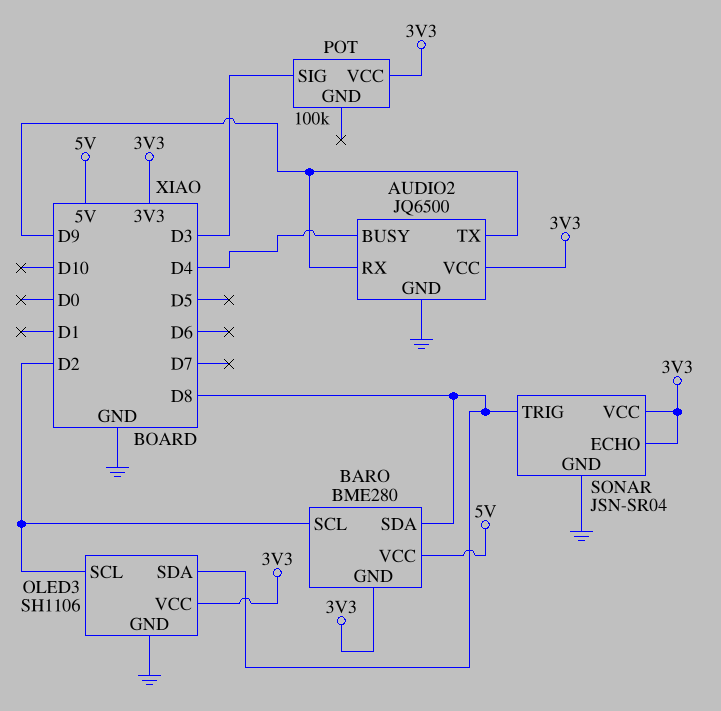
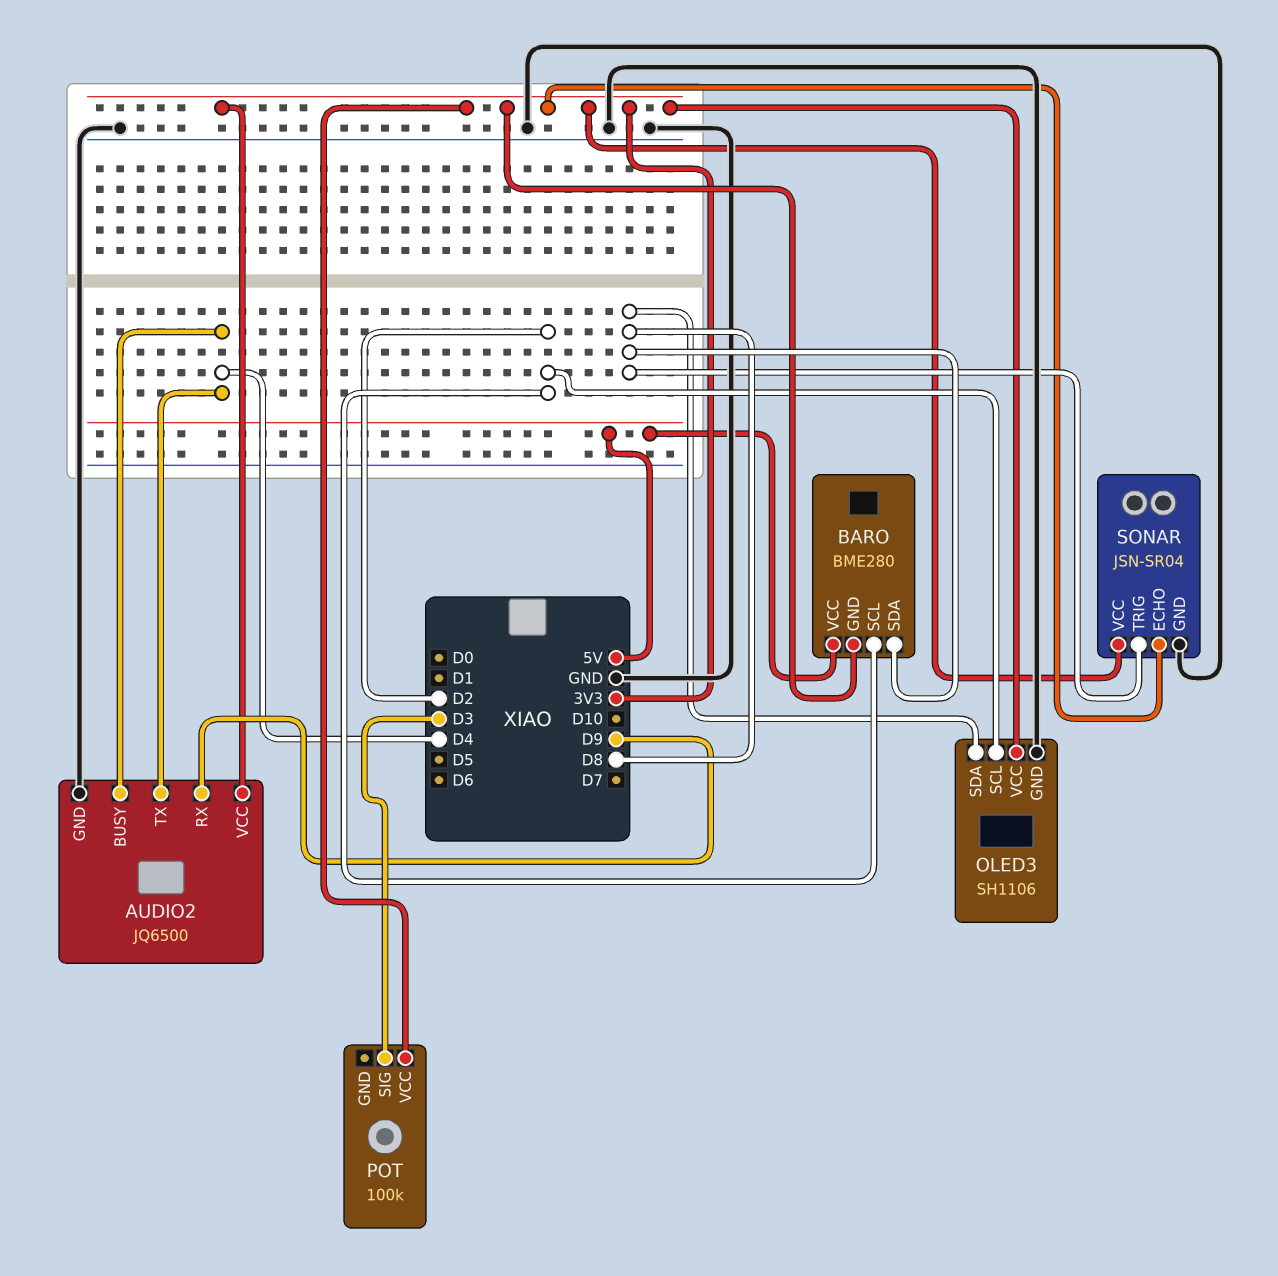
AUDIO2 pin TX: D9 -> D4

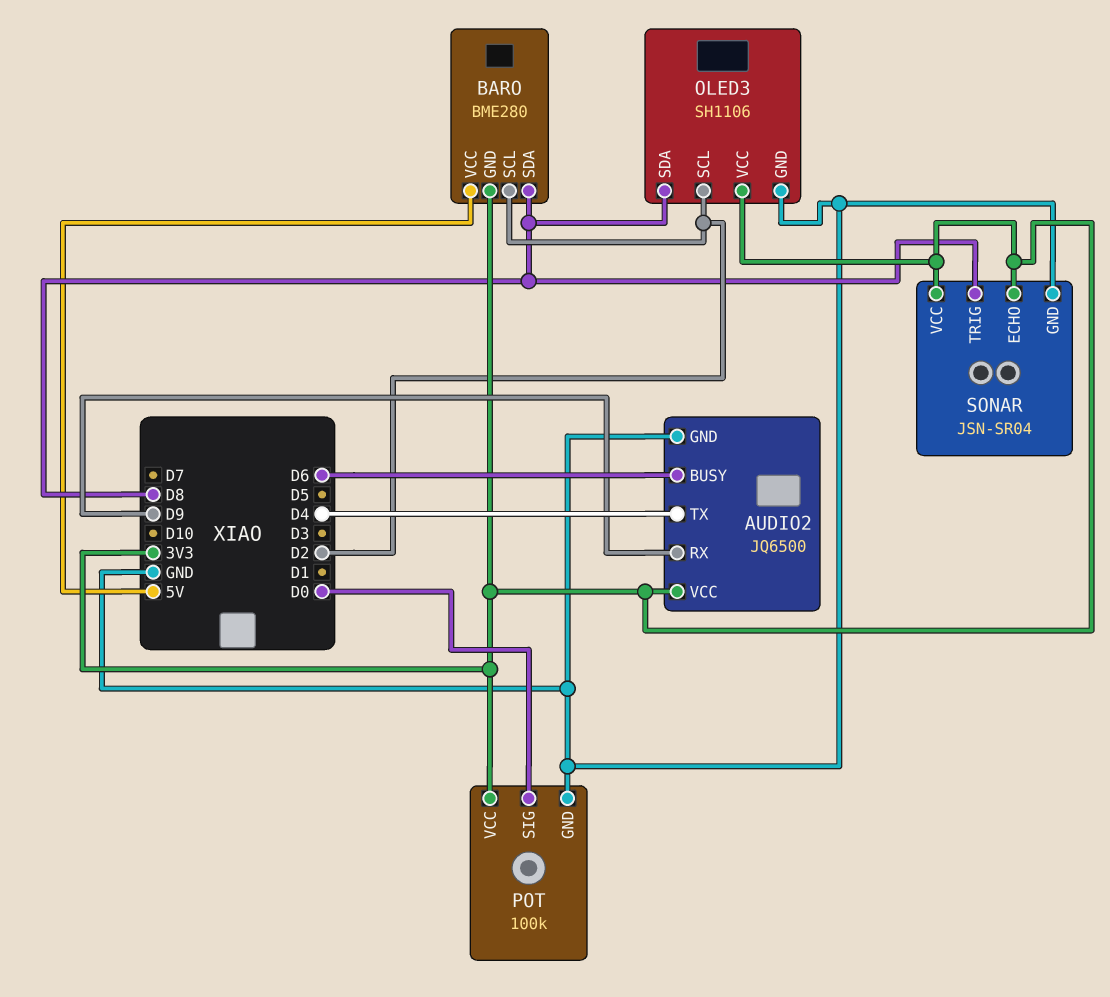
AUDIO2 pin BUSY: D4 -> D6
POT pin GND: none -> GND
POT pin SIG: D3 -> D0

